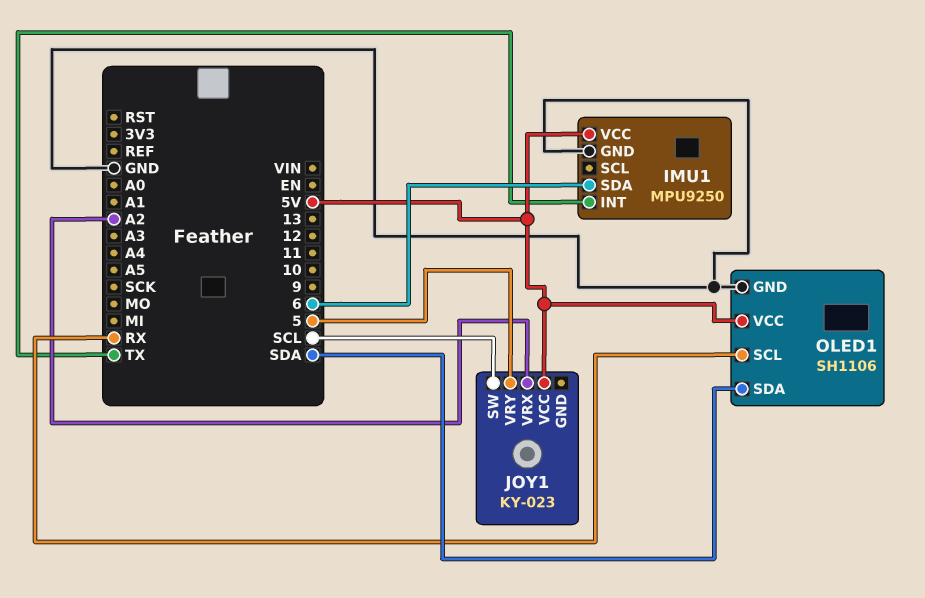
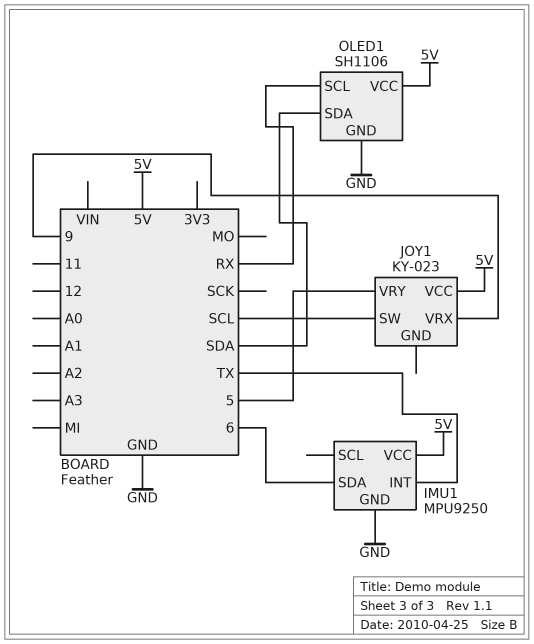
JOY1 pin VRX: A2 -> 9

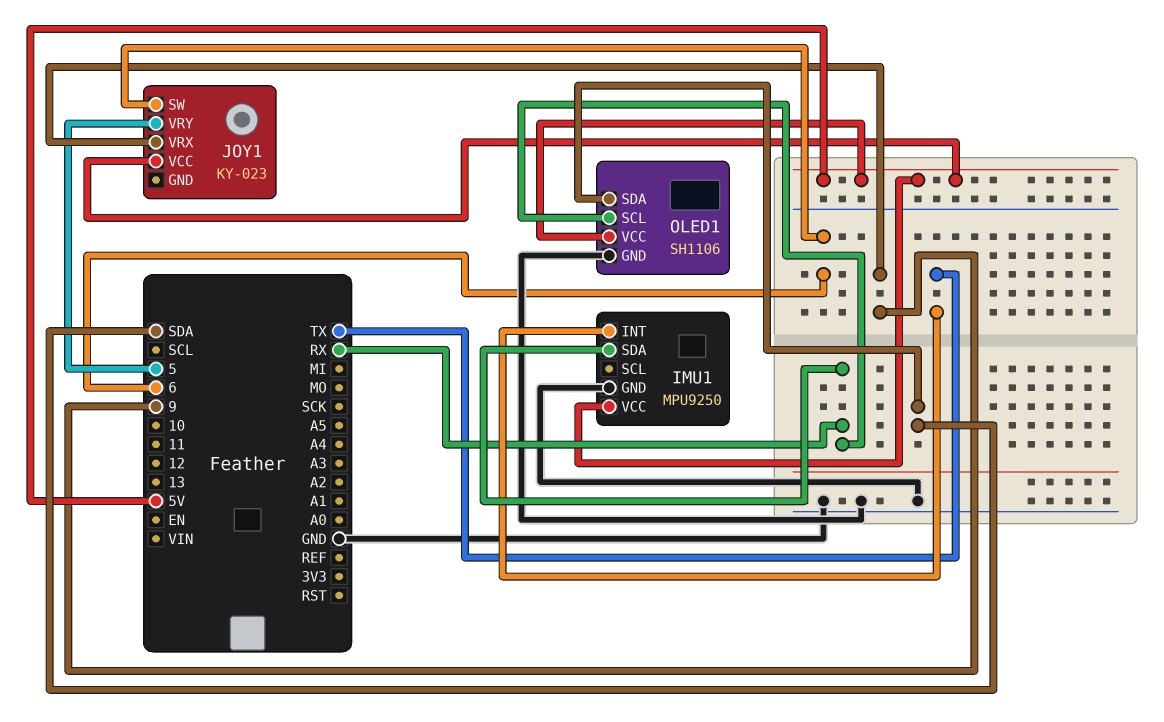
IMU1 pin SDA: 6 -> RX
JOY1 pin SW: SCL -> 6

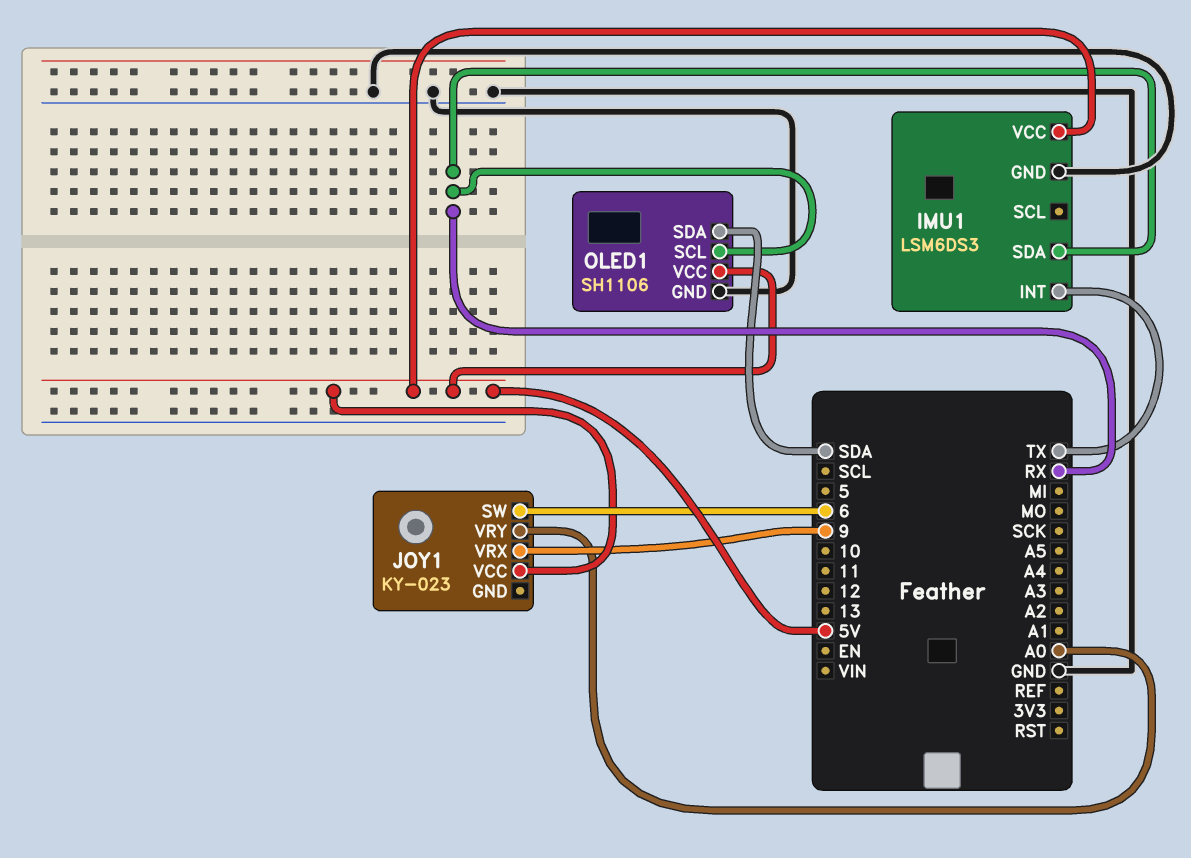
IMU1: MPU9250 -> LSM6DS3
JOY1 pin VRY: 5 -> A0

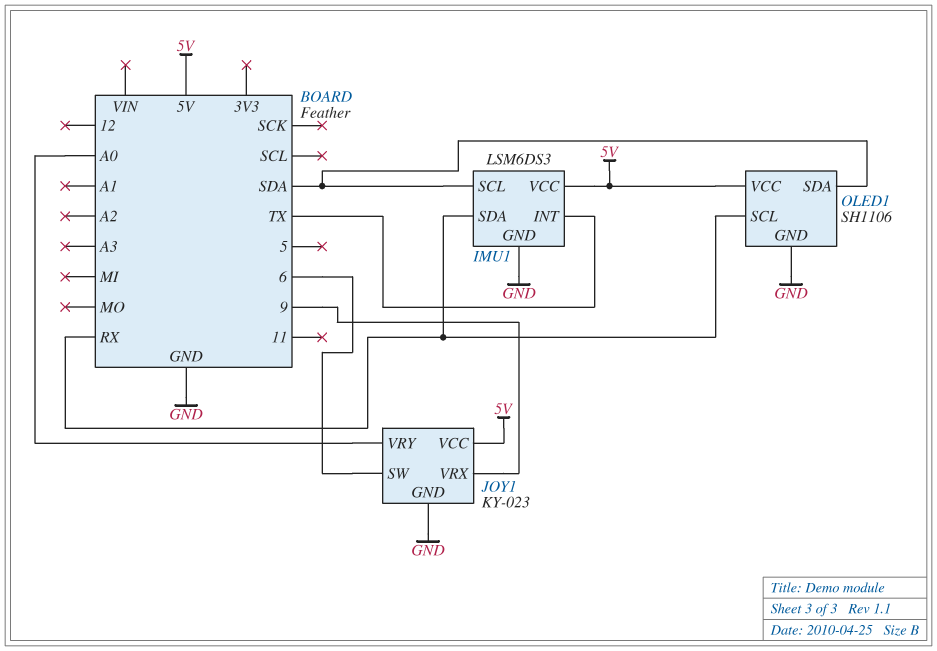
IMU1 pin SCL: none -> SDA
JOY1 pin GND: none -> GND

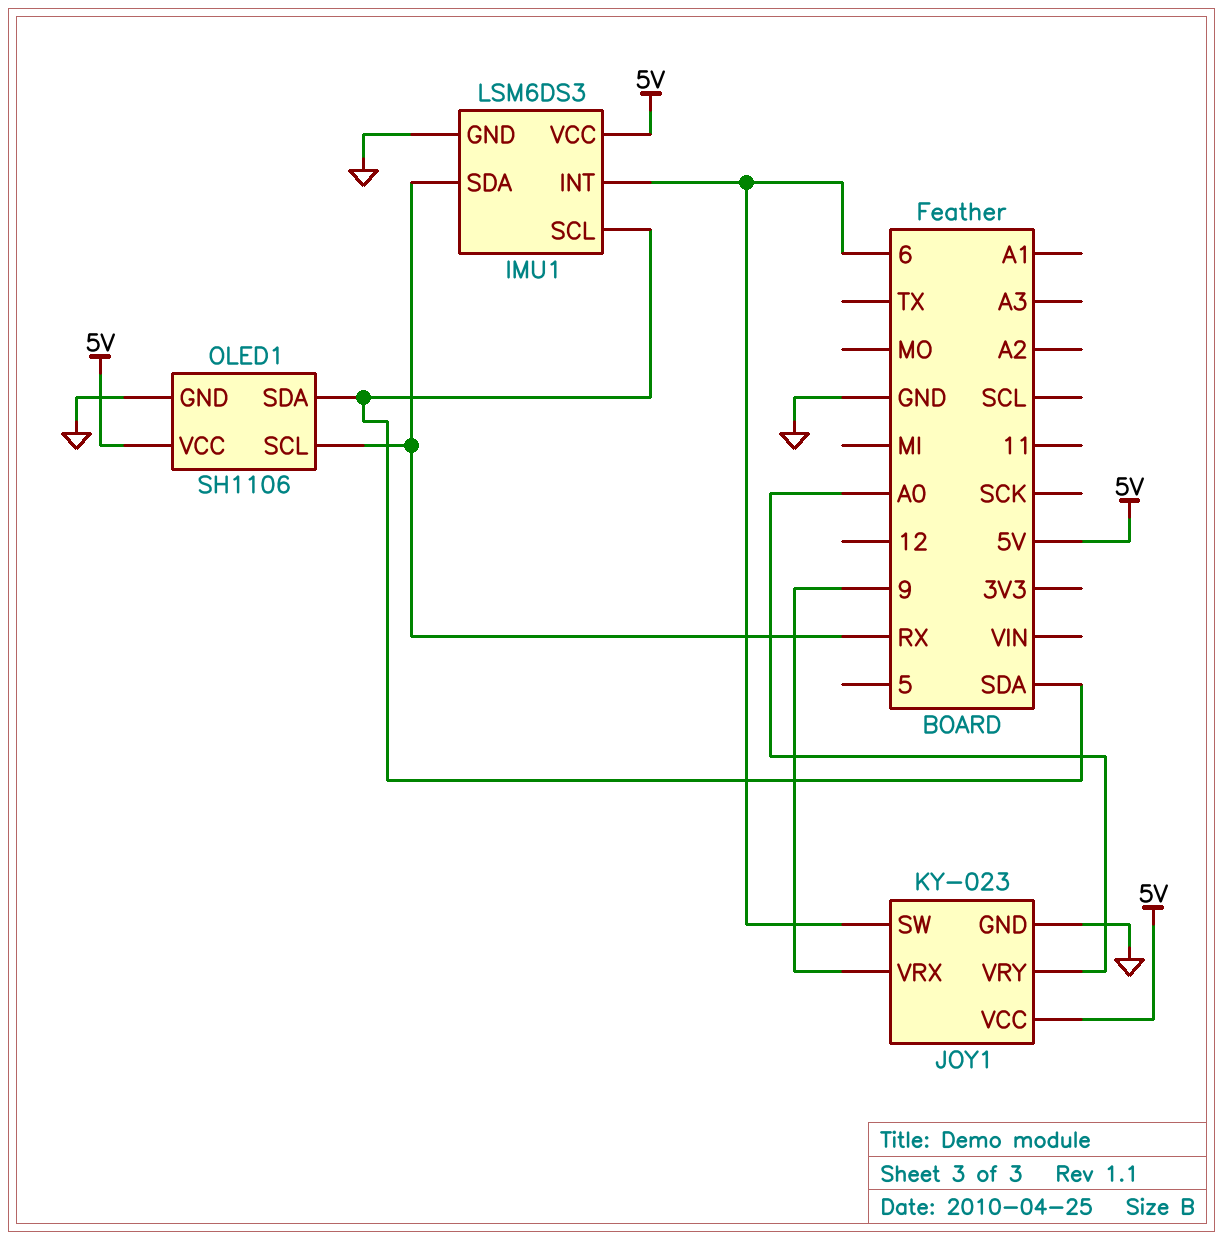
IMU1 pin INT: TX -> 6

